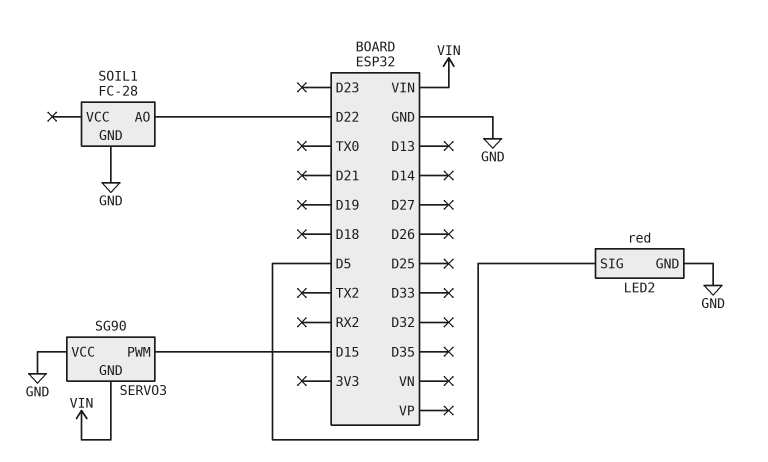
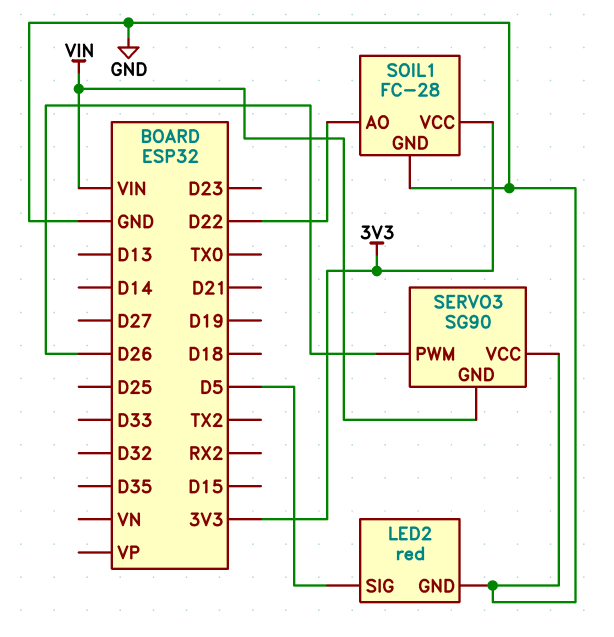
SERVO3 pin PWM: D15 -> D26
SOIL1 pin VCC: none -> 3V3

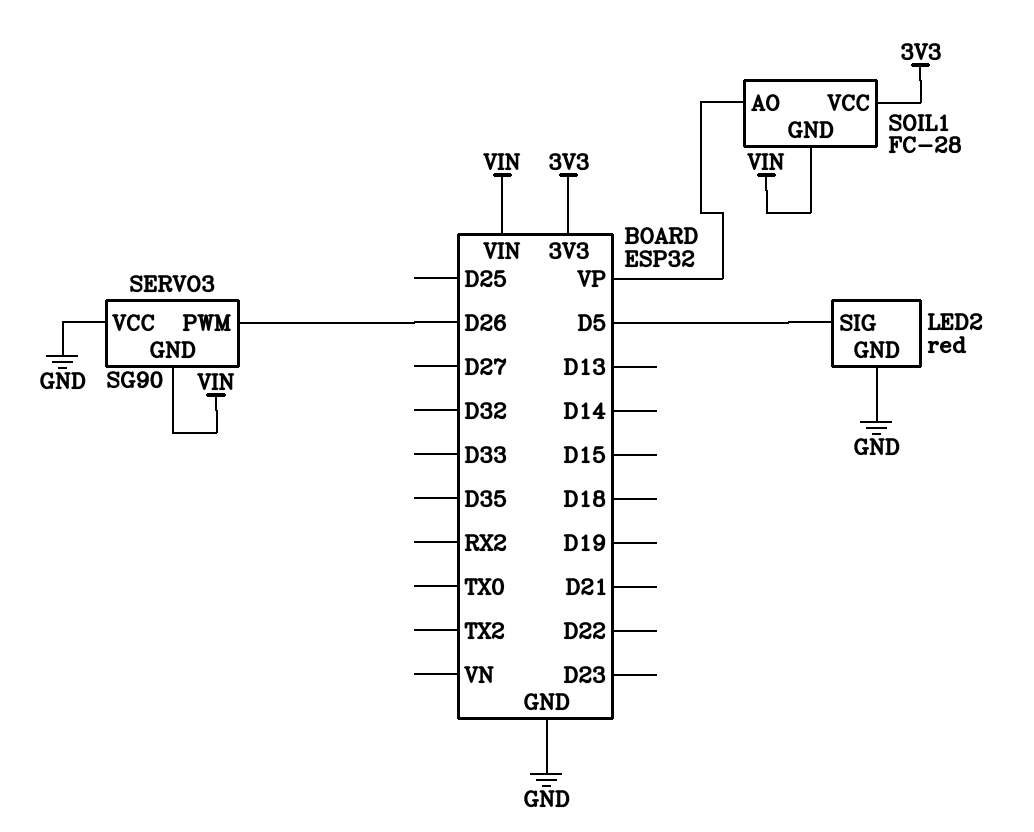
SOIL1 pin AO: D22 -> VP
SOIL1 pin GND: GND -> VIN

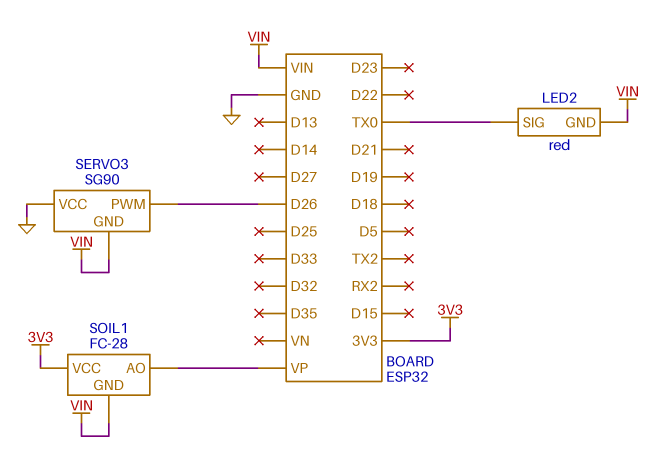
LED2 pin GND: GND -> VIN
LED2 pin SIG: D5 -> TX0

